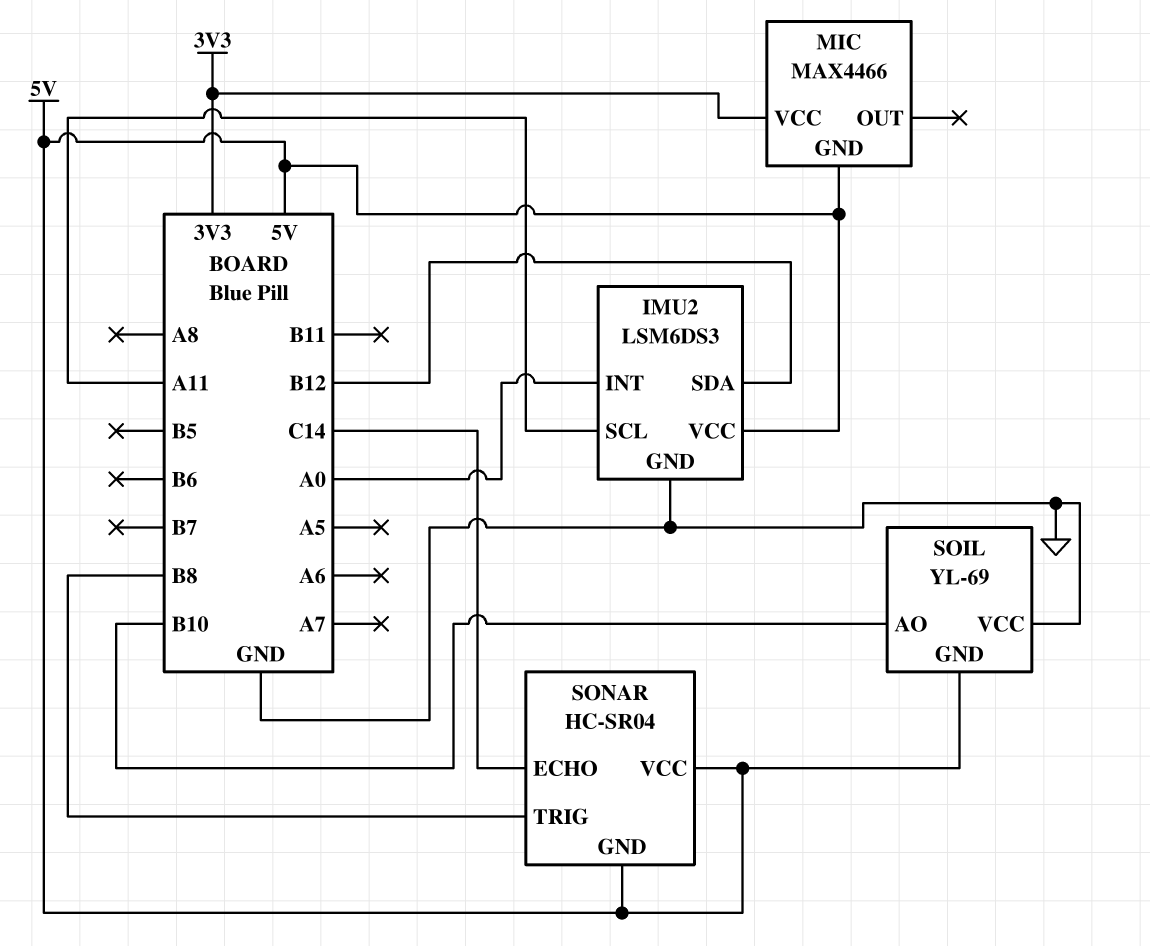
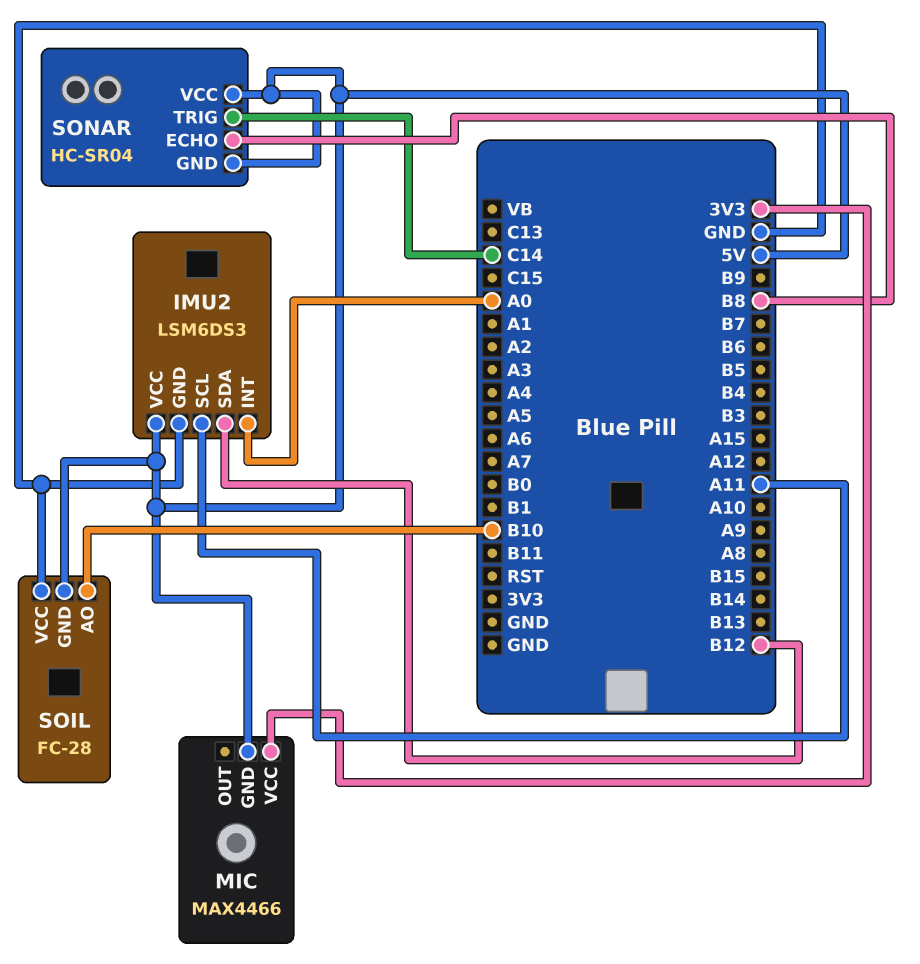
SOIL: YL-69 -> FC-28
SONAR pin ECHO: C14 -> B8
SONAR pin TRIG: B8 -> C14

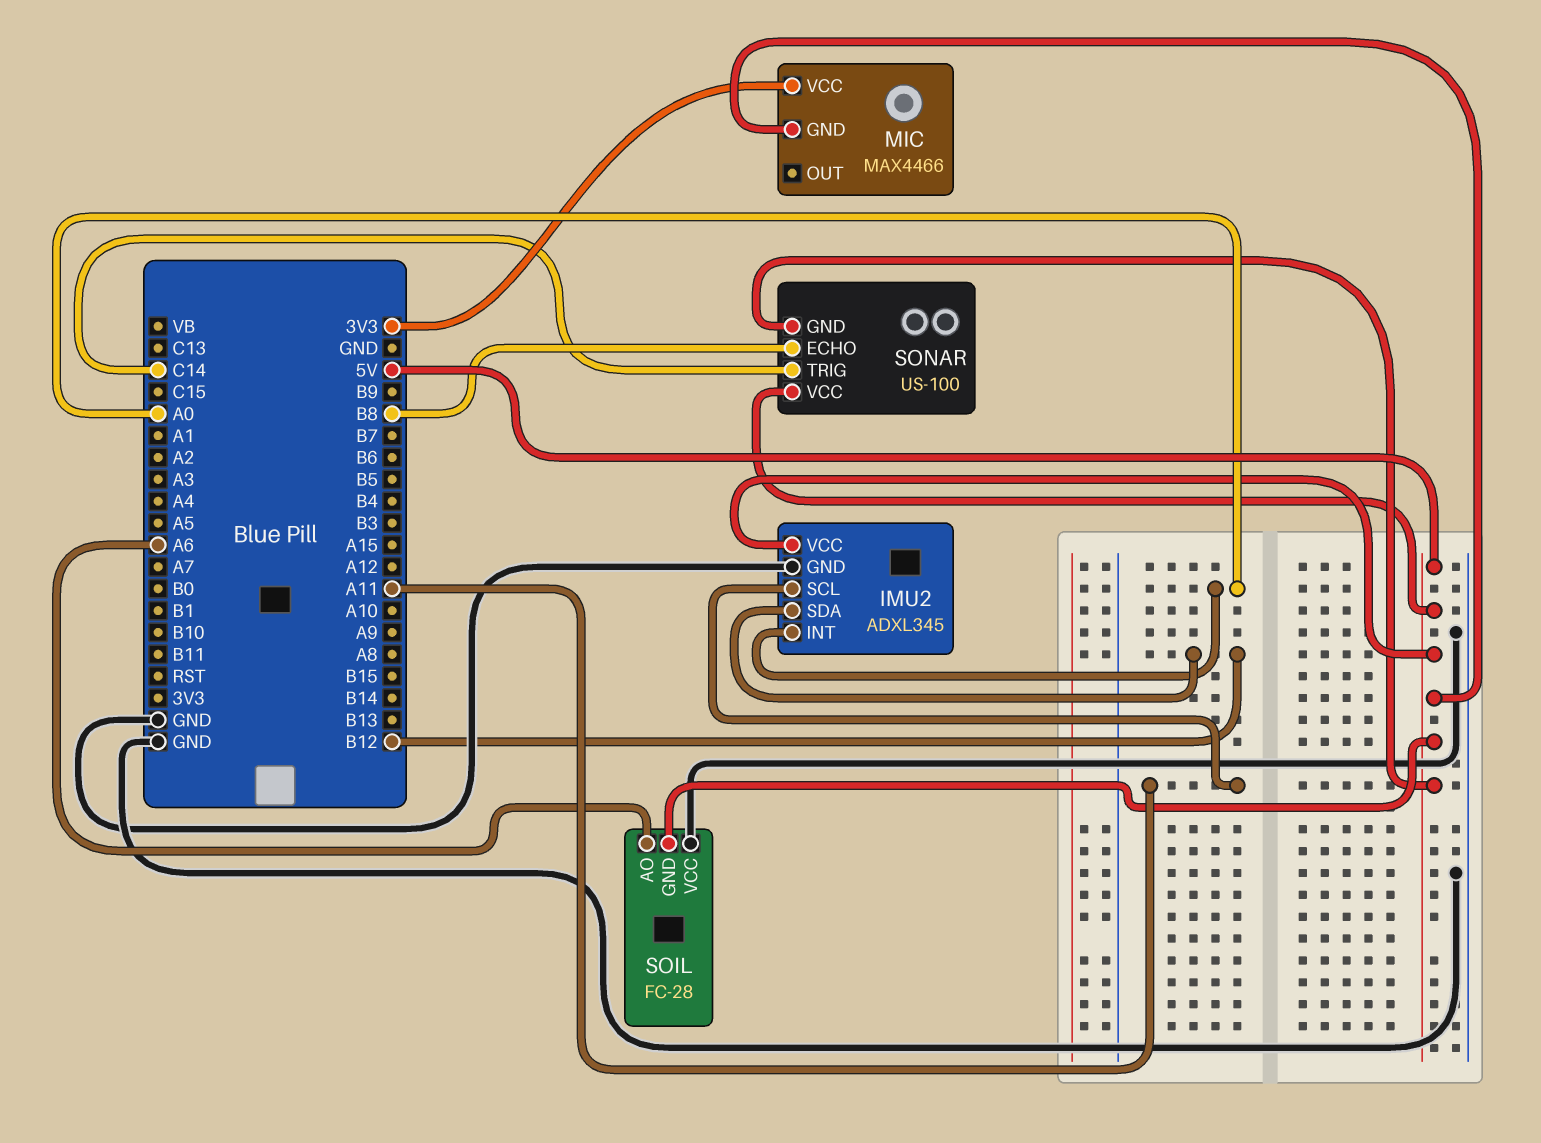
IMU2: LSM6DS3 -> ADXL345
SOIL pin AO: B10 -> A6
SONAR: HC-SR04 -> US-100

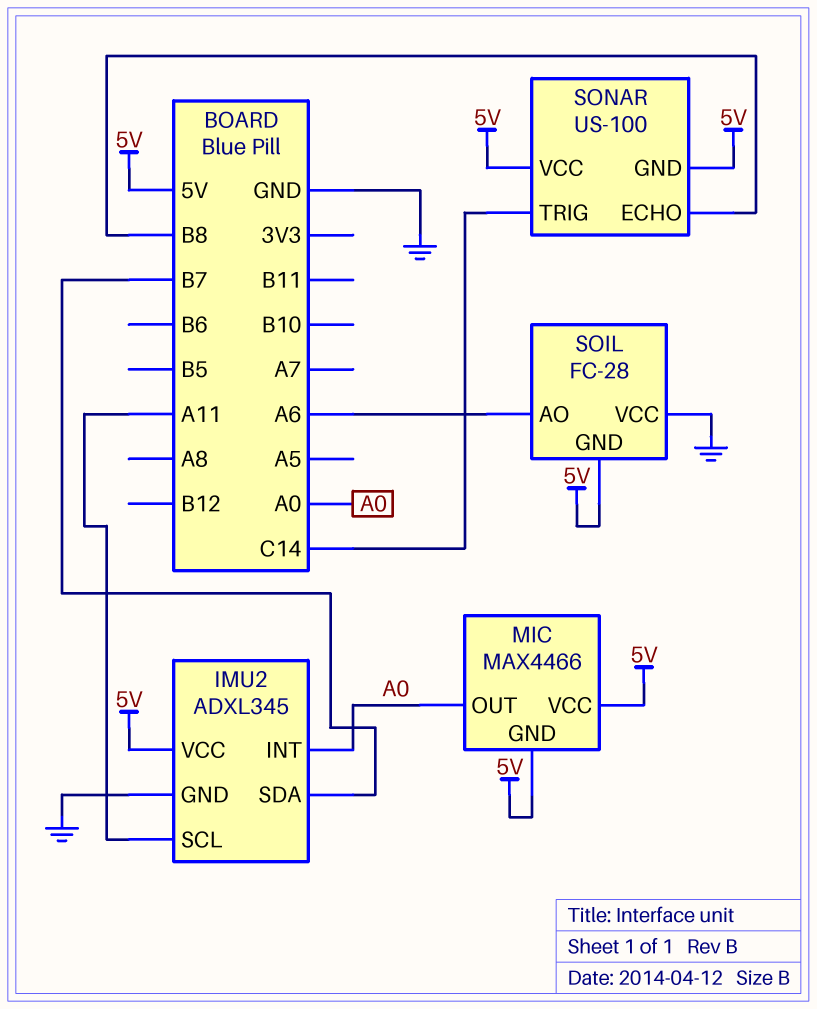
IMU2 pin SDA: B12 -> B7
MIC pin OUT: none -> A0
MIC pin VCC: 3V3 -> 5V

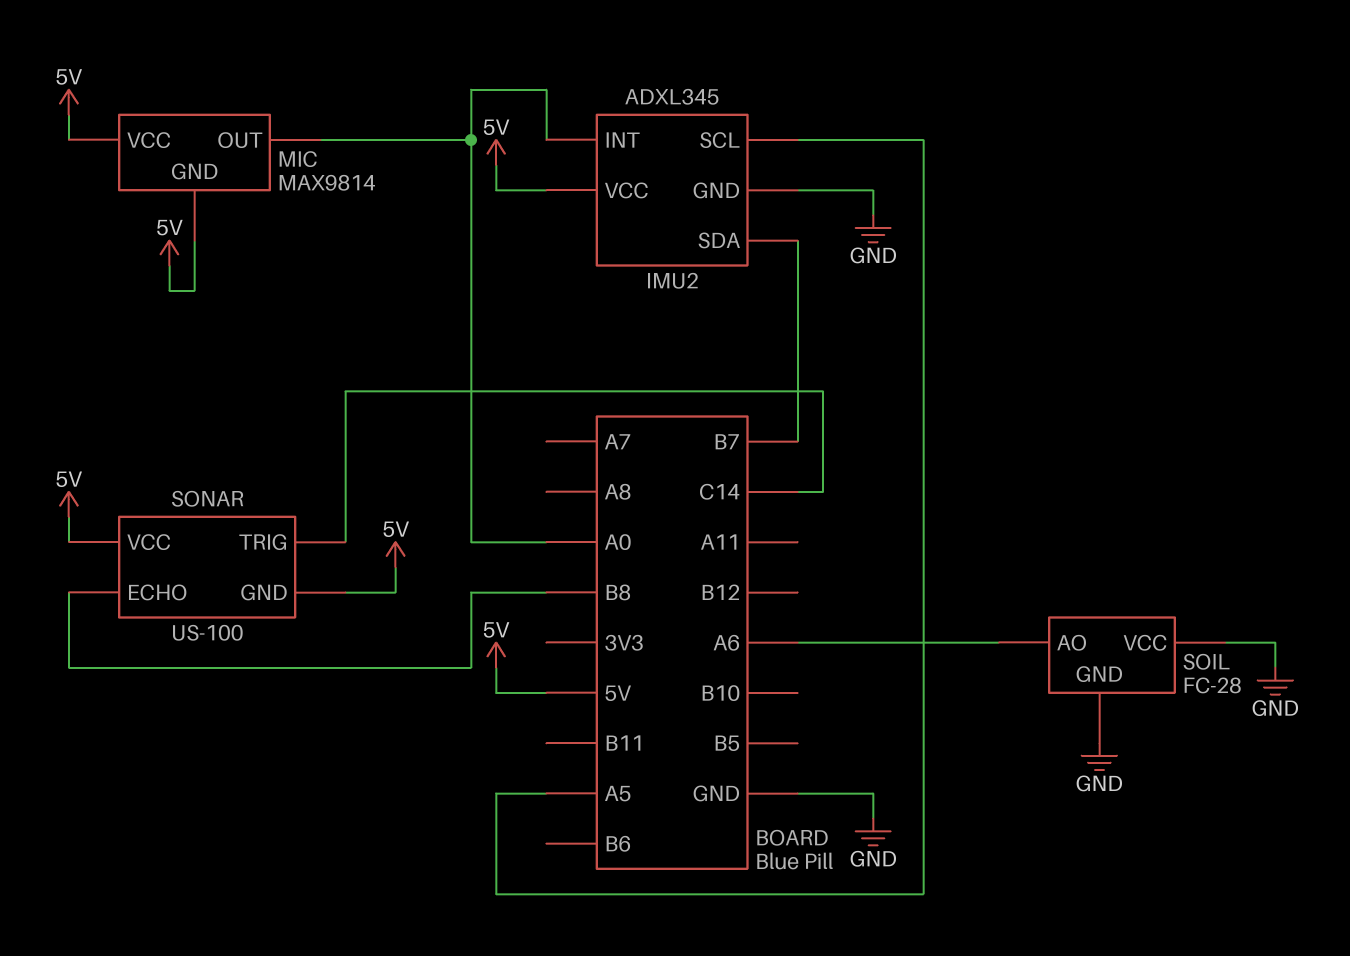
IMU2 pin SCL: A11 -> A5
MIC: MAX4466 -> MAX9814
SOIL pin GND: 5V -> GND

